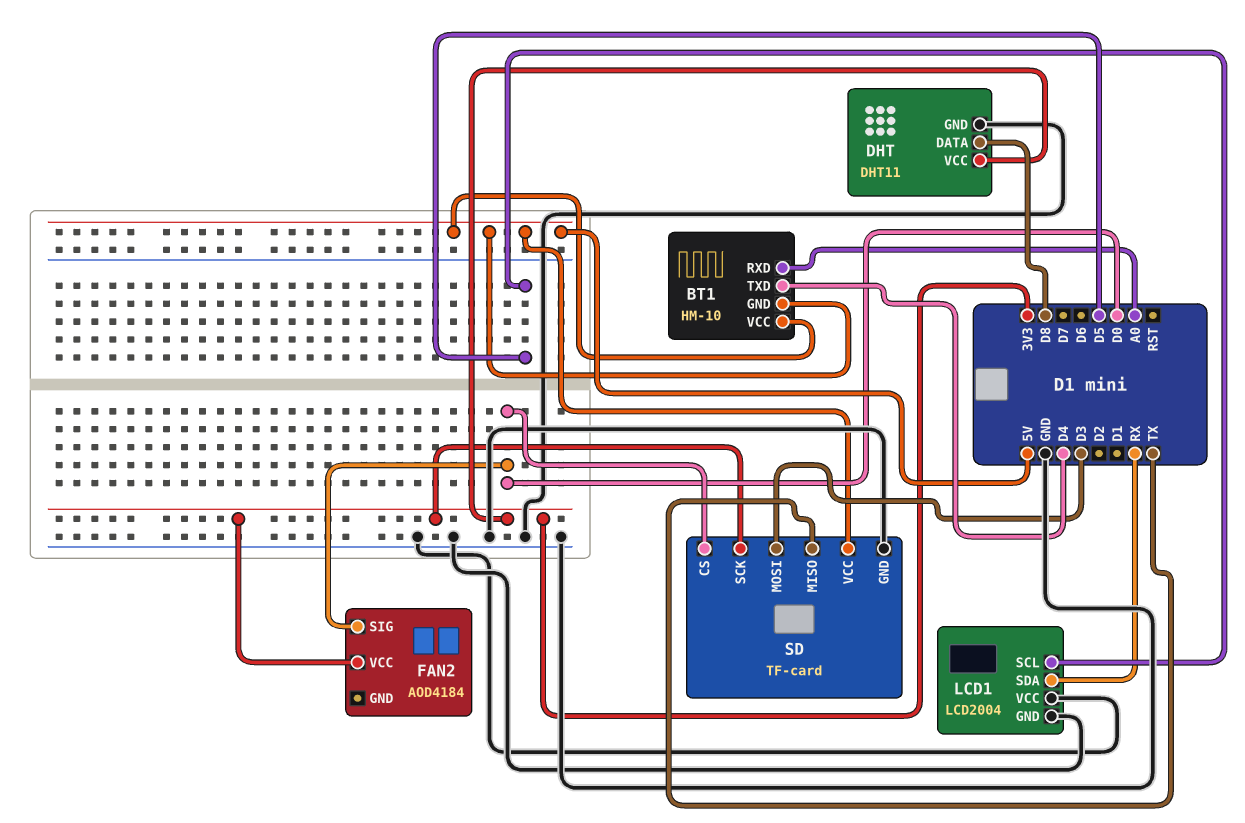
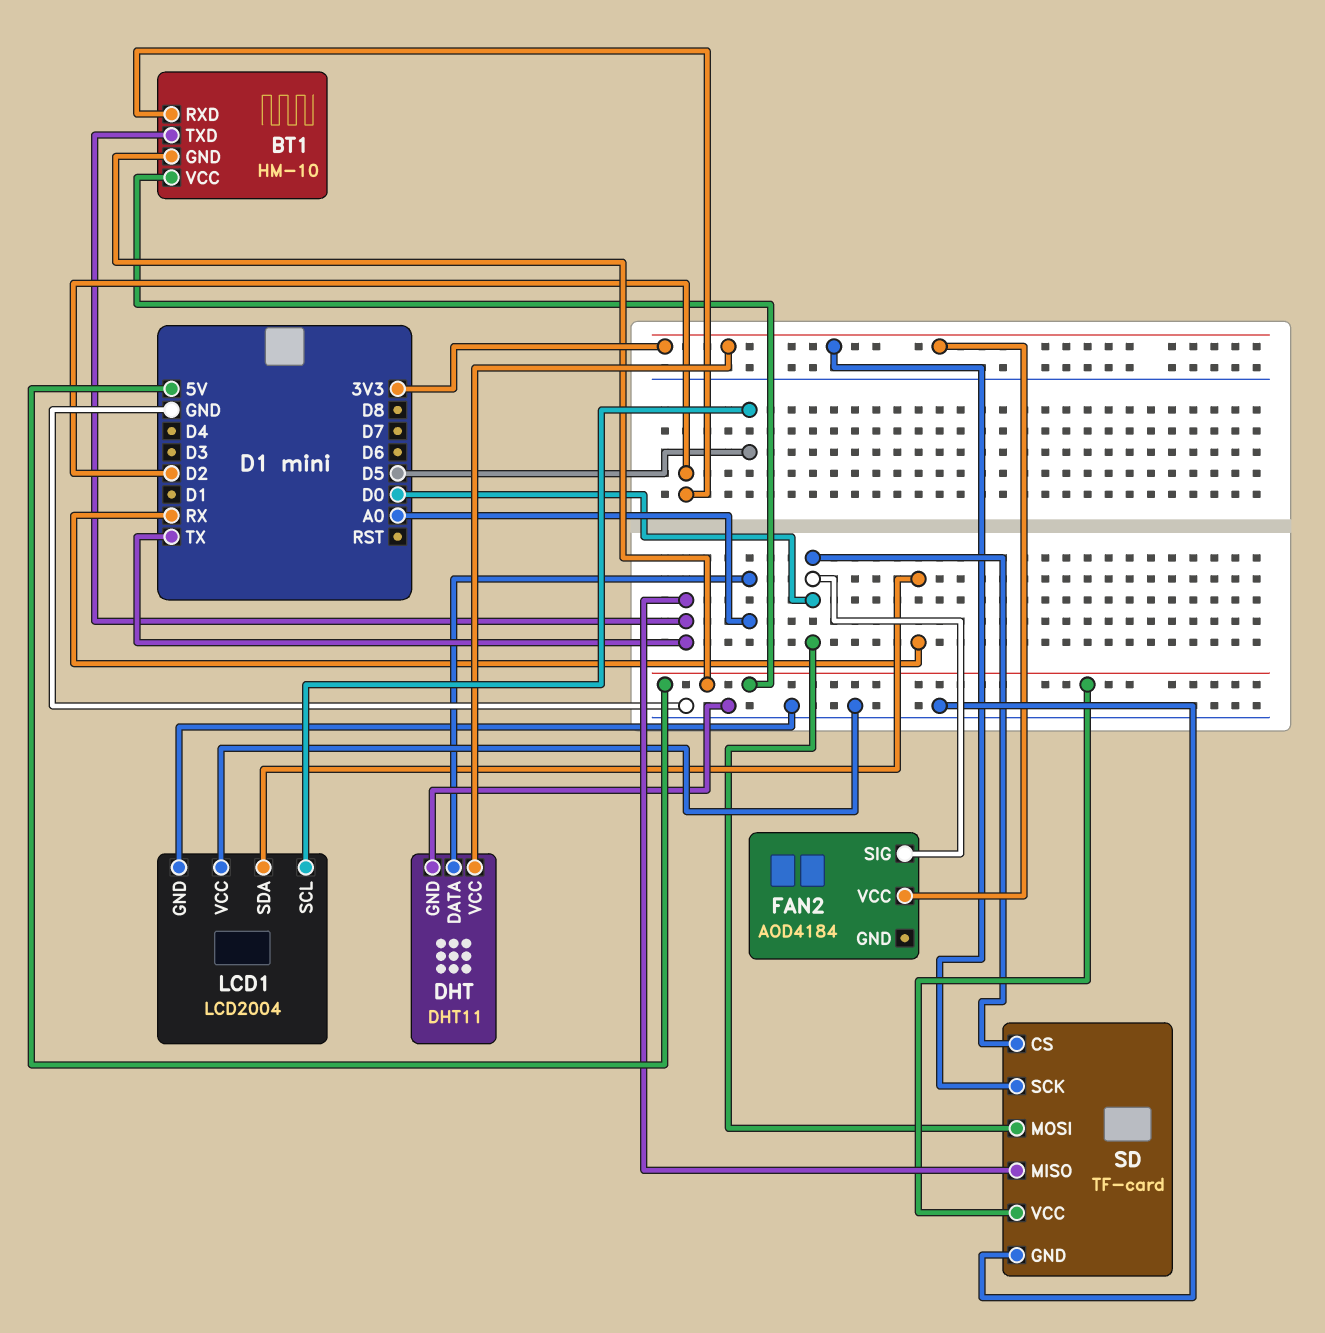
BT1 pin RXD: A0 -> D2
BT1 pin TXD: D4 -> TX
DHT pin DATA: D8 -> A0
SD pin MOSI: D3 -> D0

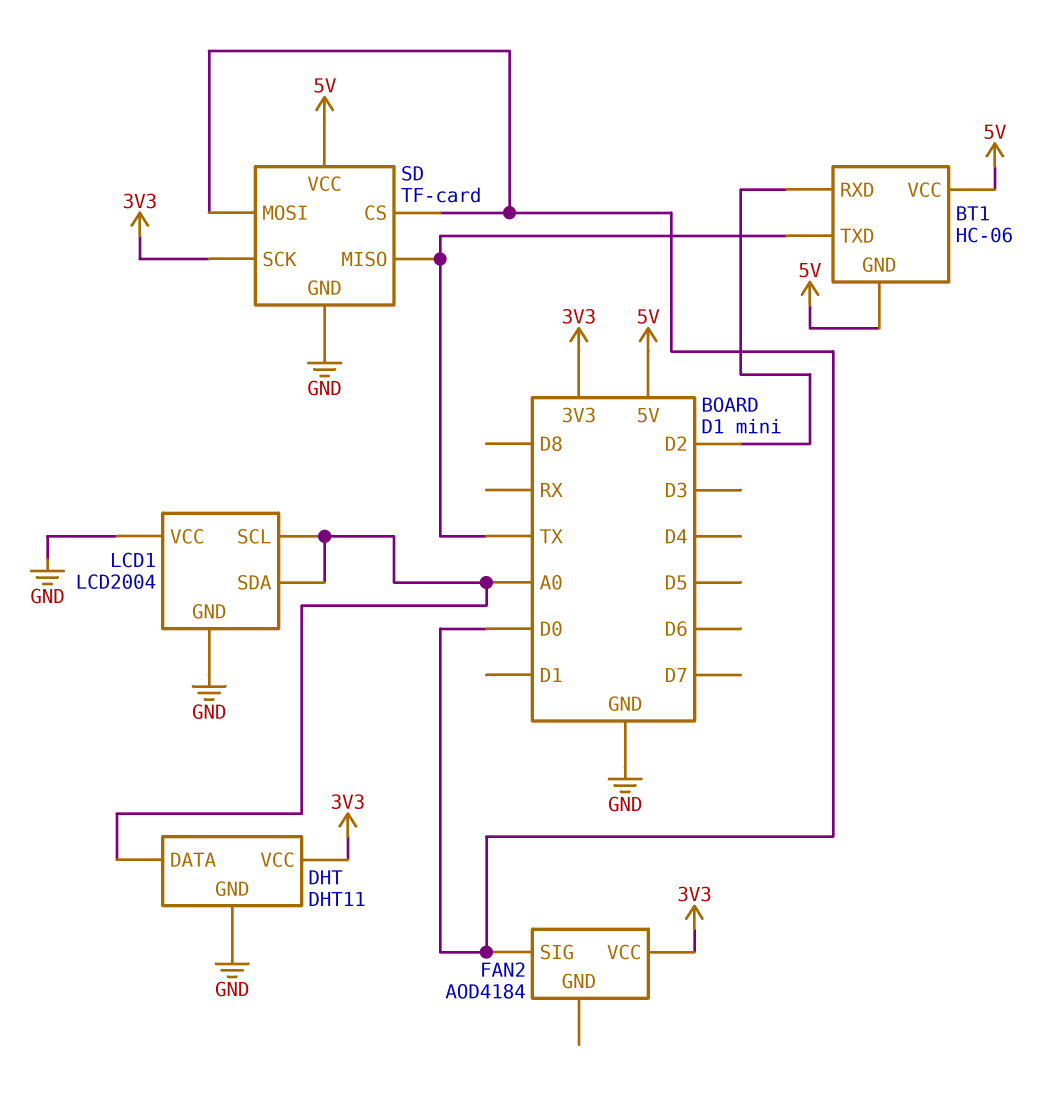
BT1: HM-10 -> HC-06
LCD1 pin SCL: D5 -> A0
LCD1 pin SDA: RX -> A0

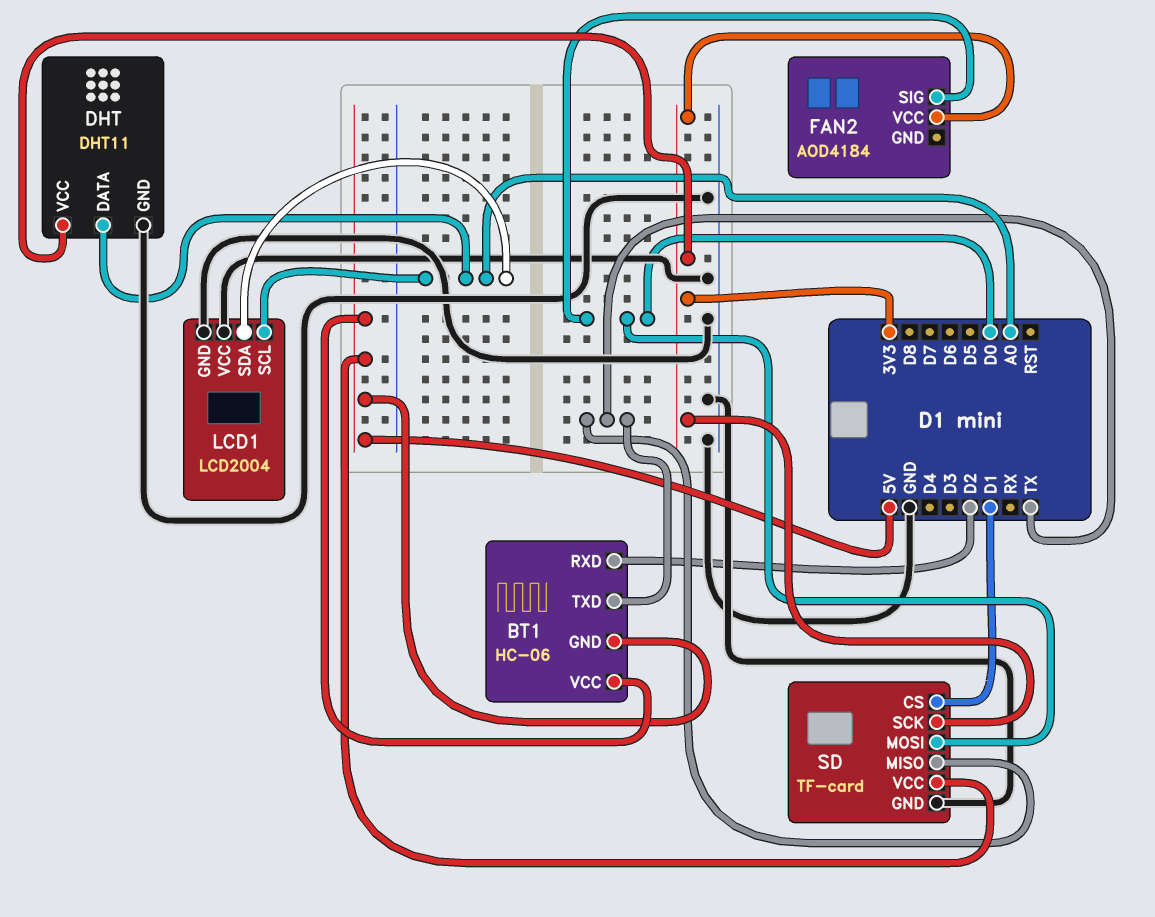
SD pin CS: D0 -> D1

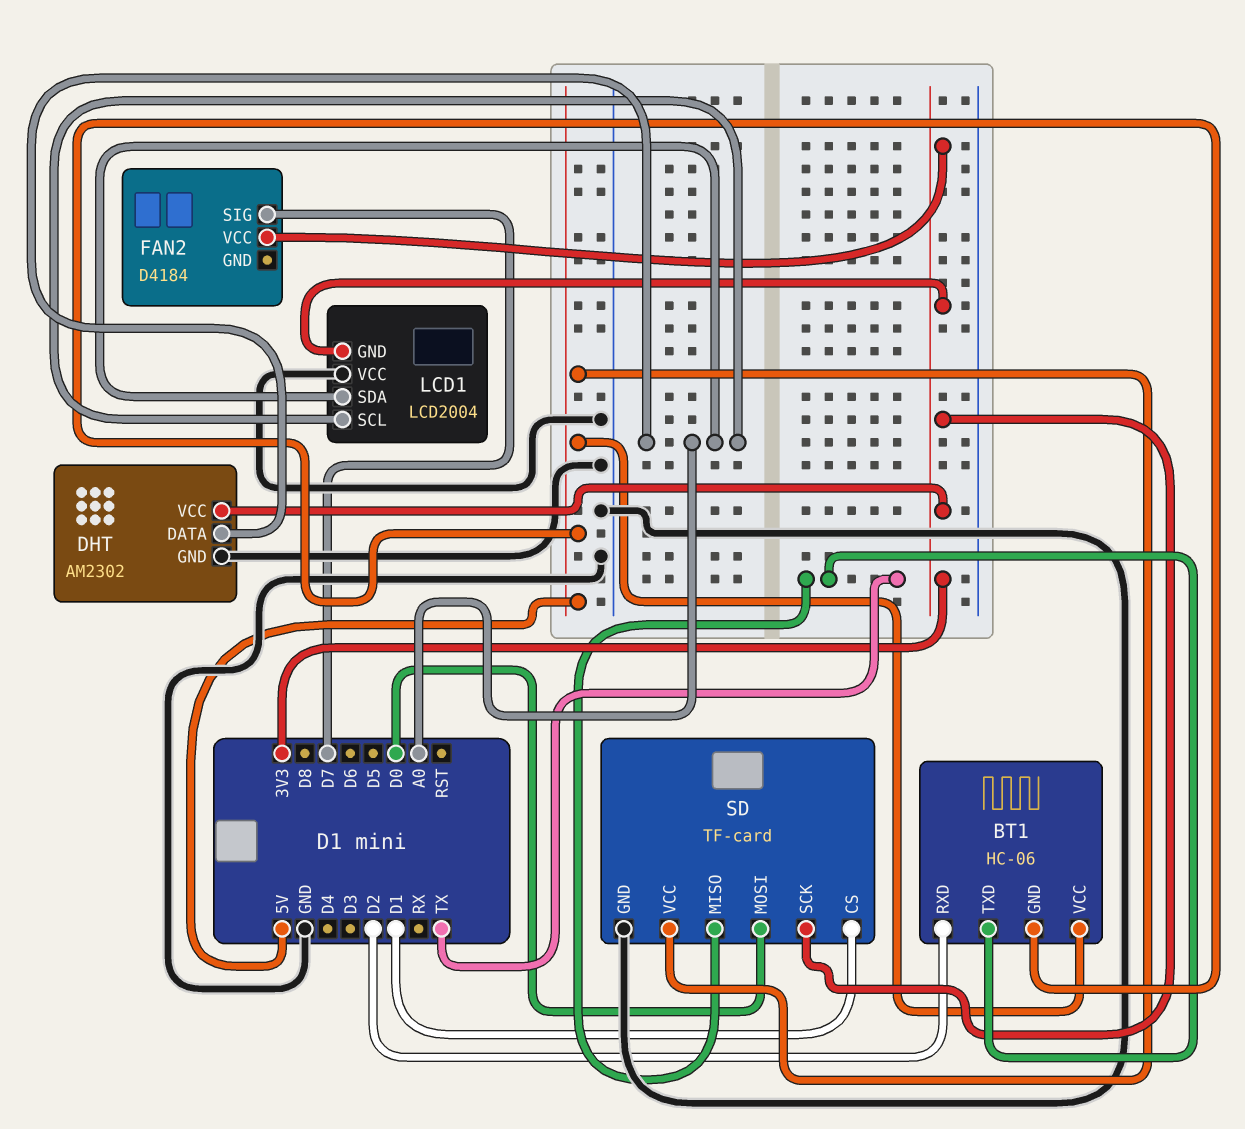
DHT: DHT11 -> AM2302
FAN2: AOD4184 -> D4184
FAN2 pin SIG: D0 -> D7
LCD1 pin GND: GND -> 3V3

